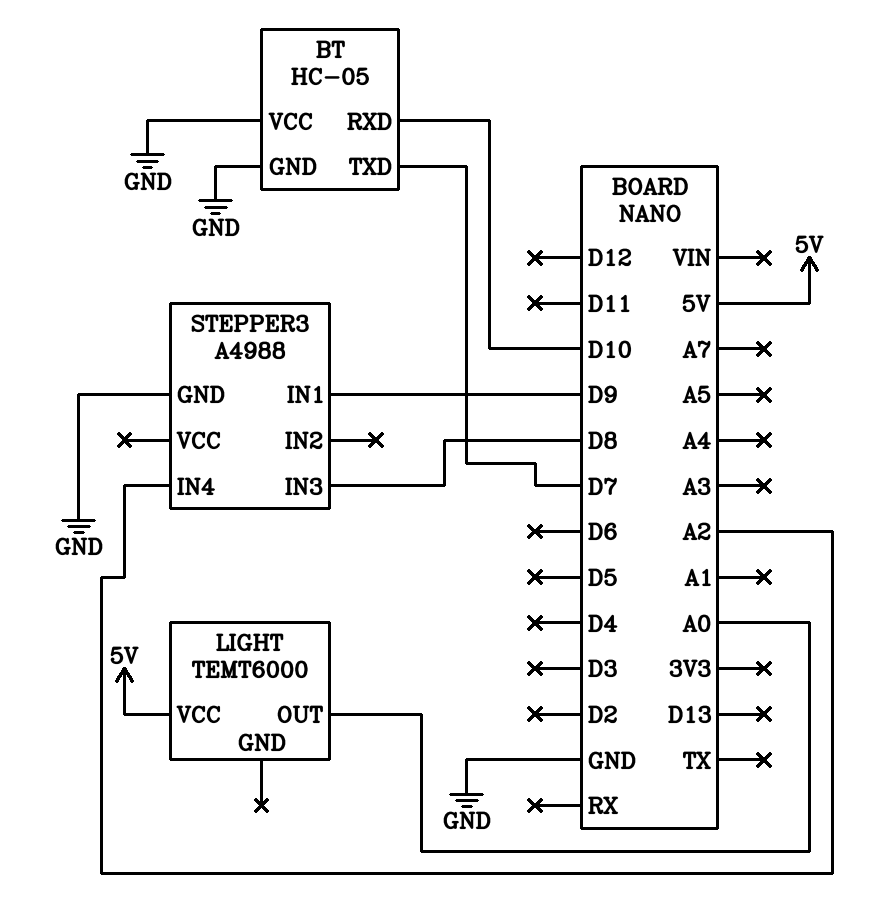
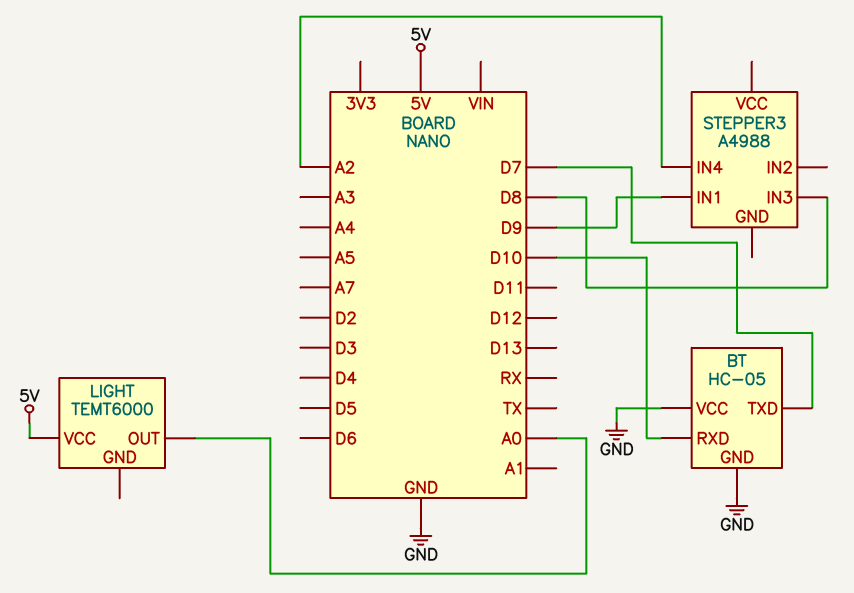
STEPPER3 pin GND: GND -> none

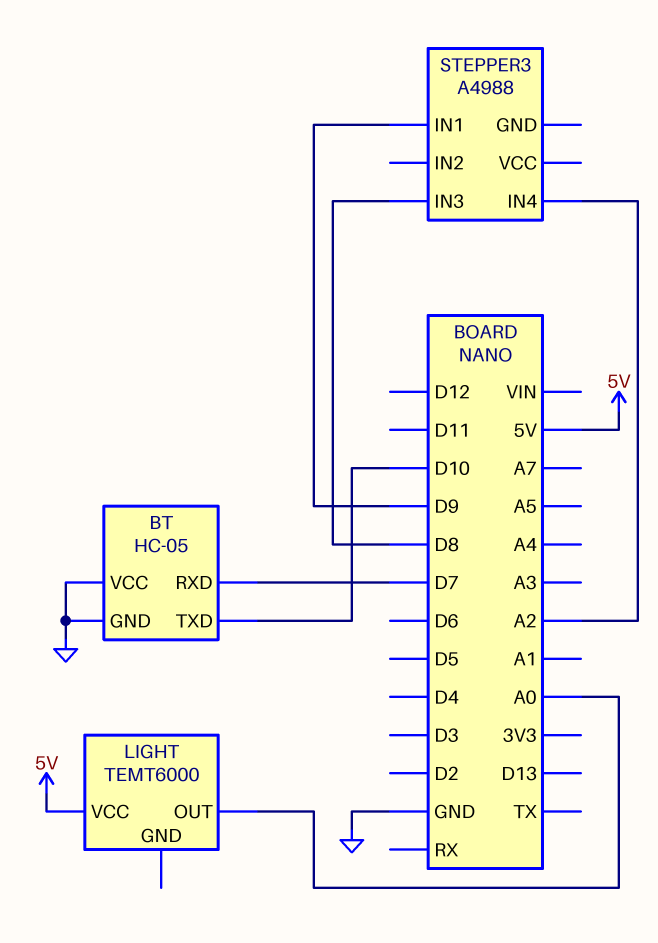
BT pin RXD: D10 -> D7
BT pin TXD: D7 -> D10

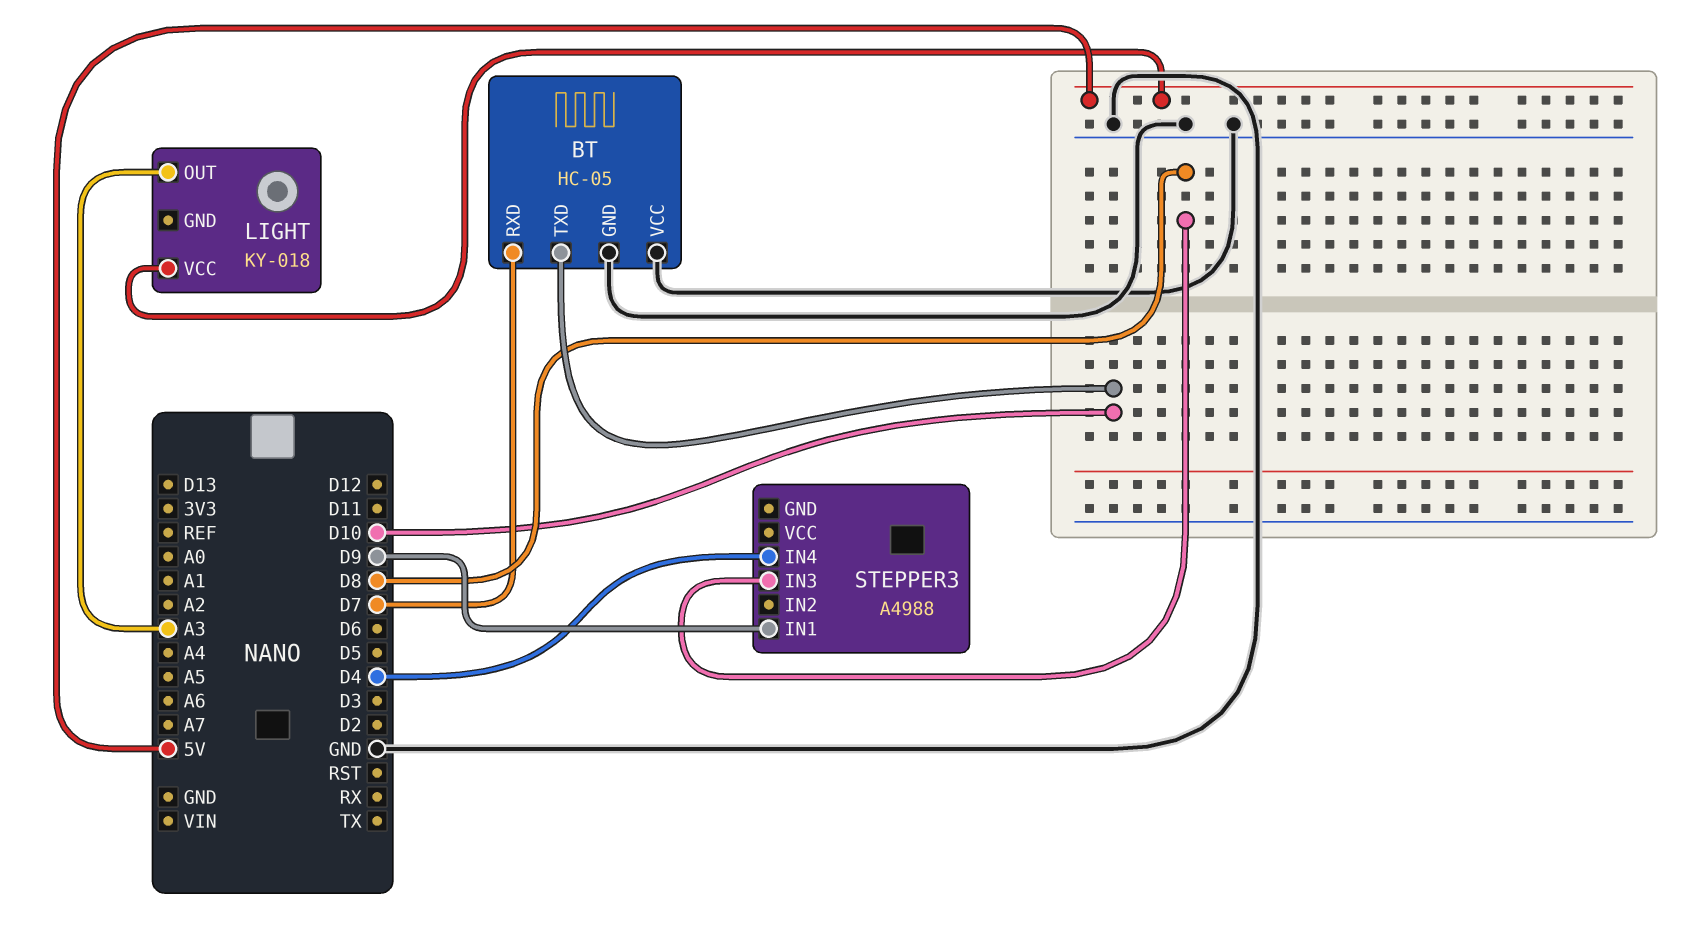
LIGHT: TEMT6000 -> KY-018
LIGHT pin OUT: A0 -> A3
STEPPER3 pin IN4: A2 -> D4

